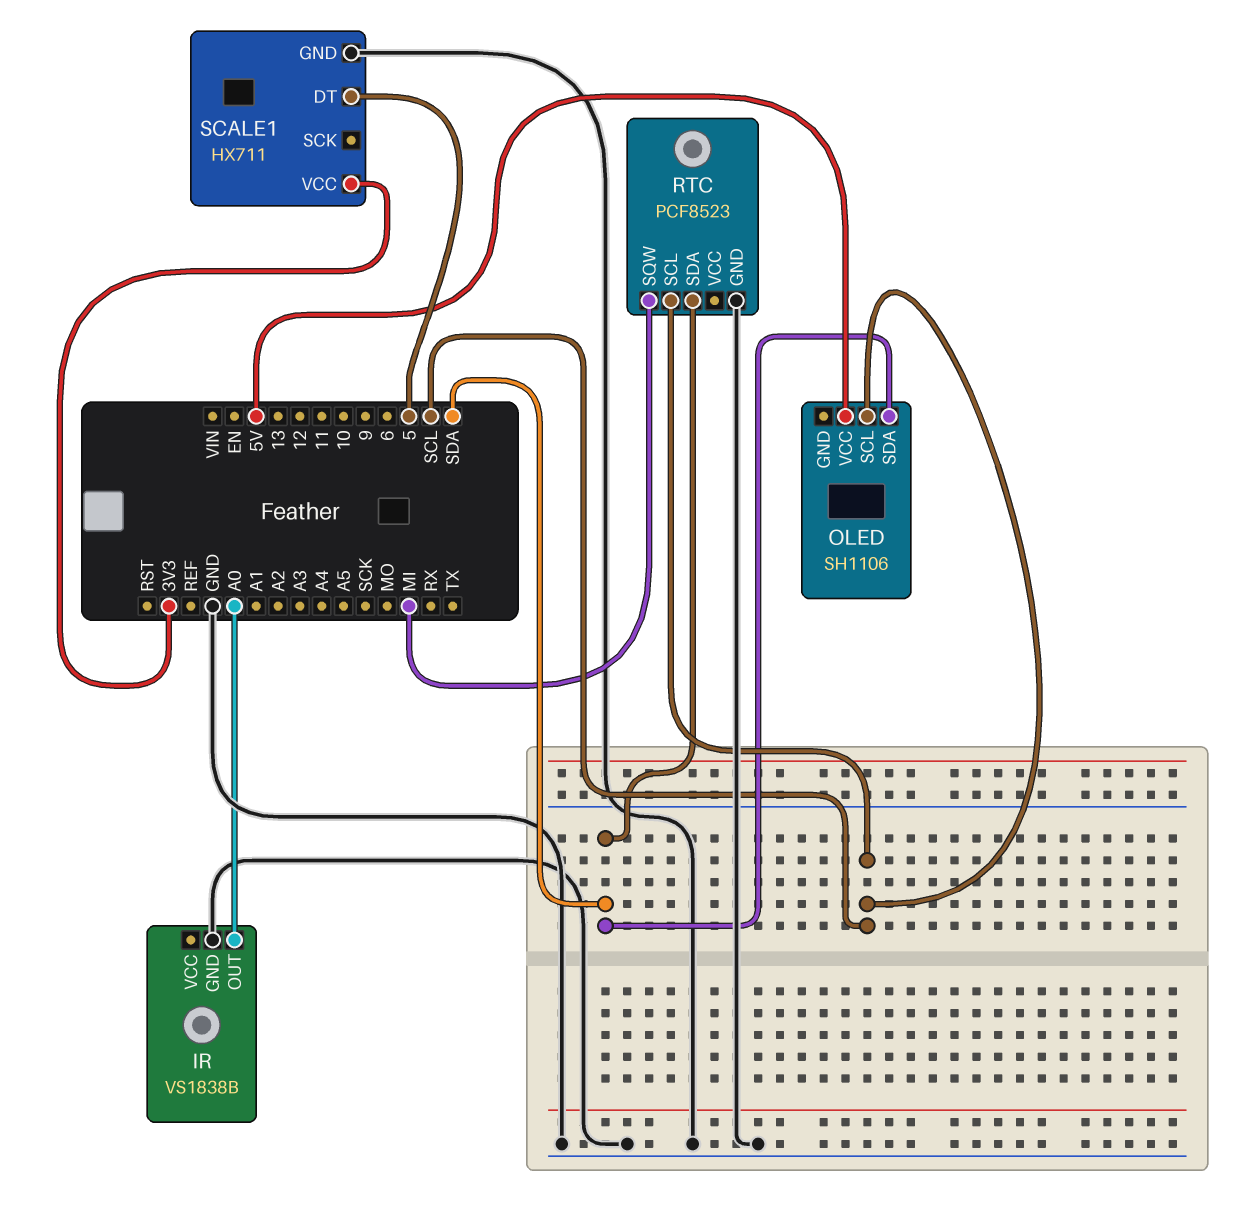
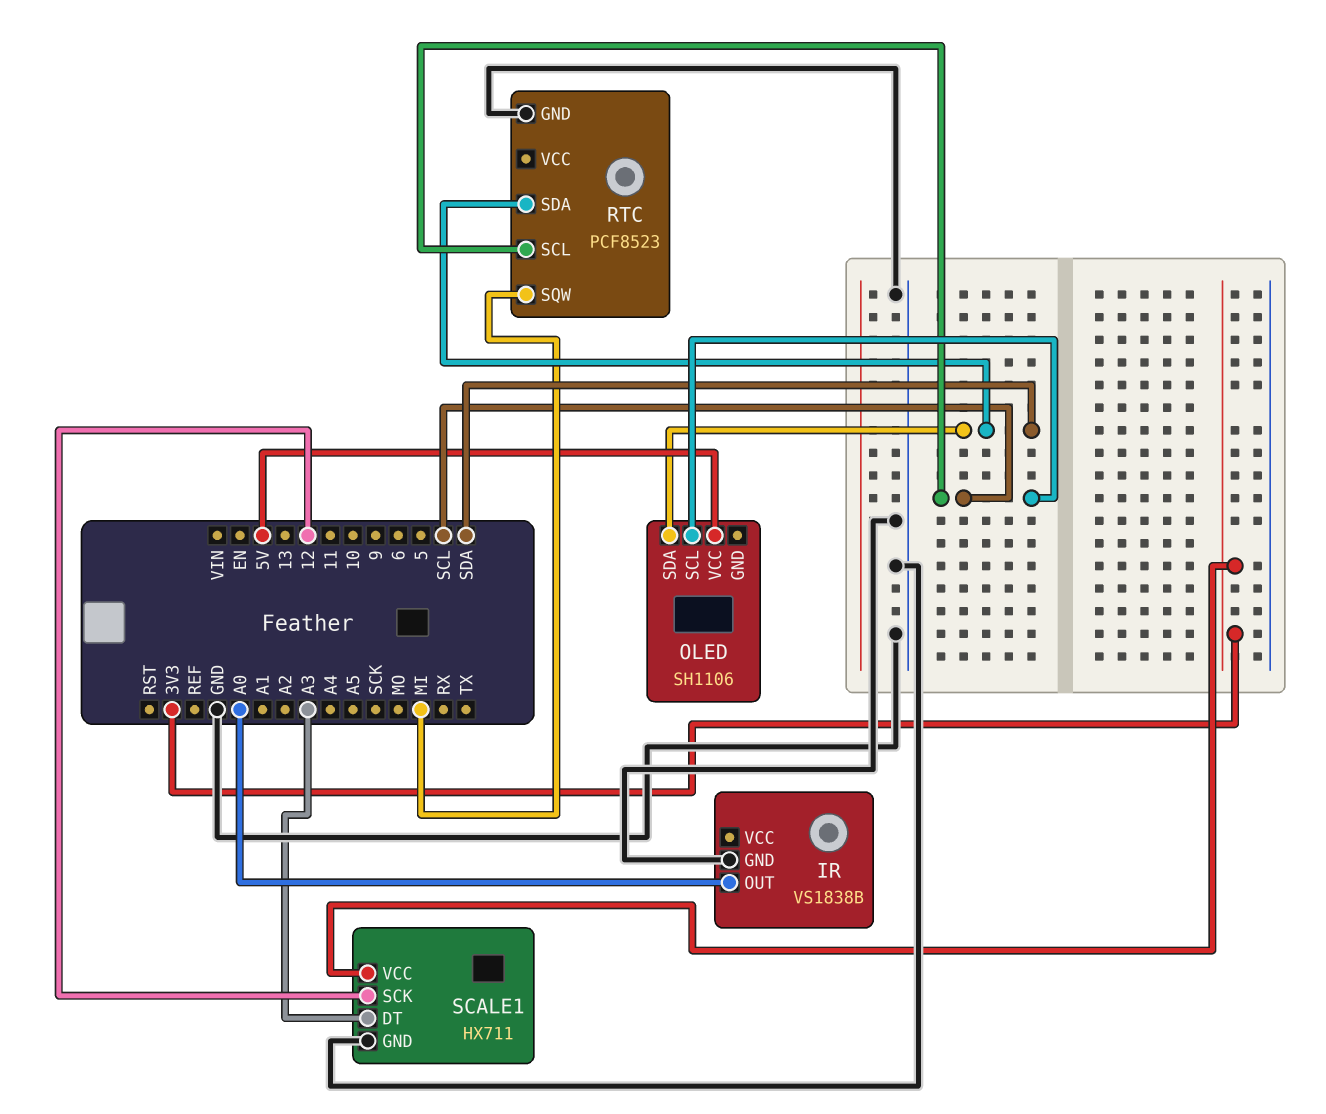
SCALE1 pin DT: 5 -> A3
SCALE1 pin SCK: none -> 12

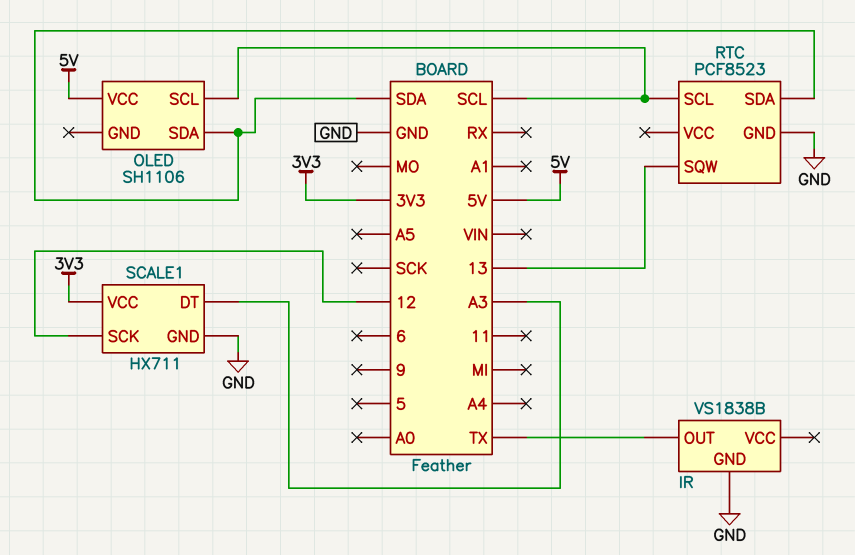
IR pin OUT: A0 -> TX
RTC pin SQW: MI -> 13

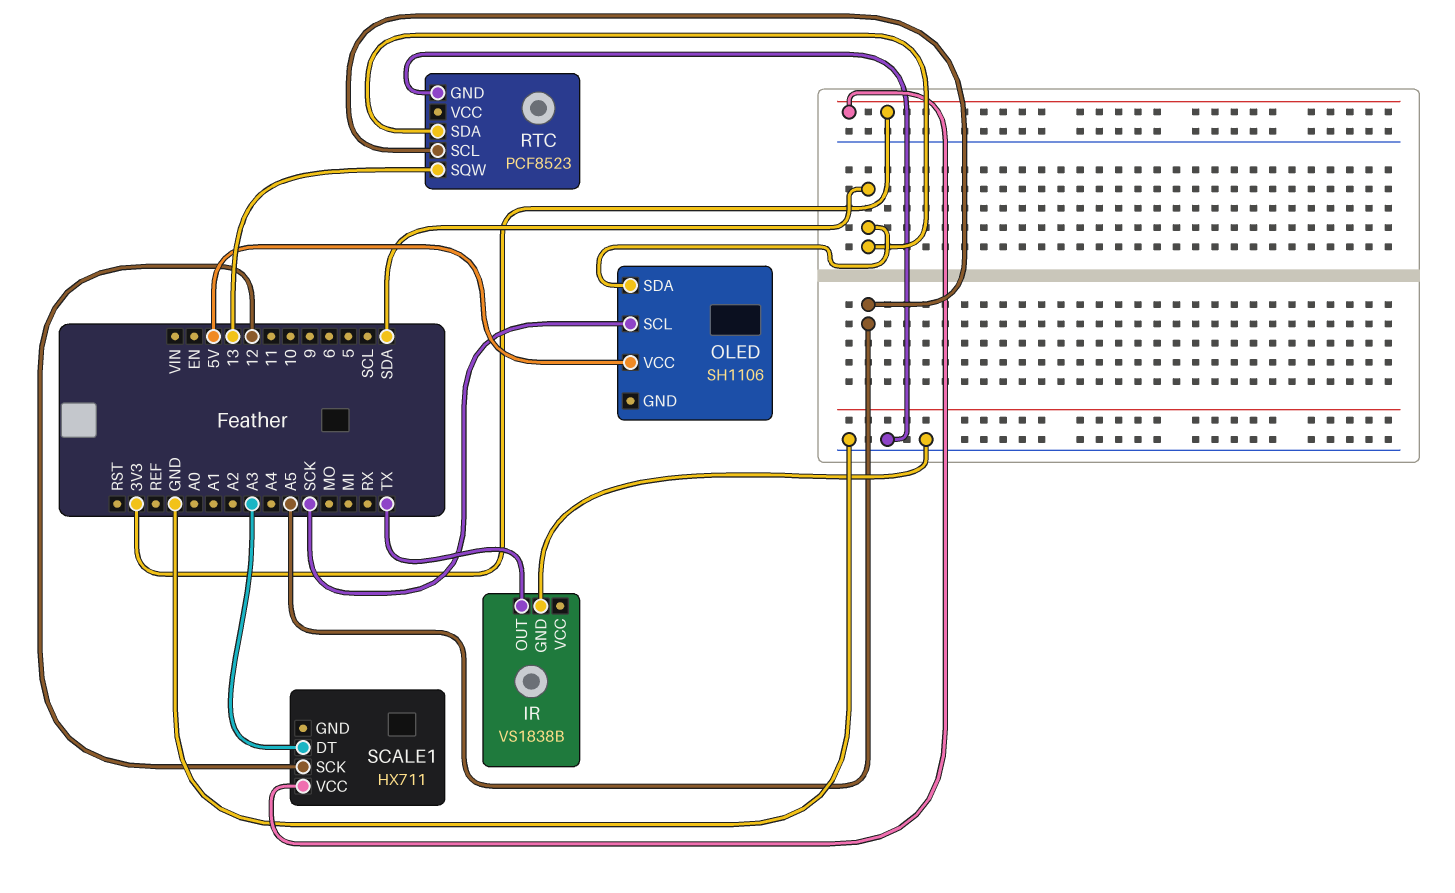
OLED pin SCL: SCL -> SCK
RTC pin SCL: SCL -> A5
SCALE1 pin GND: GND -> none

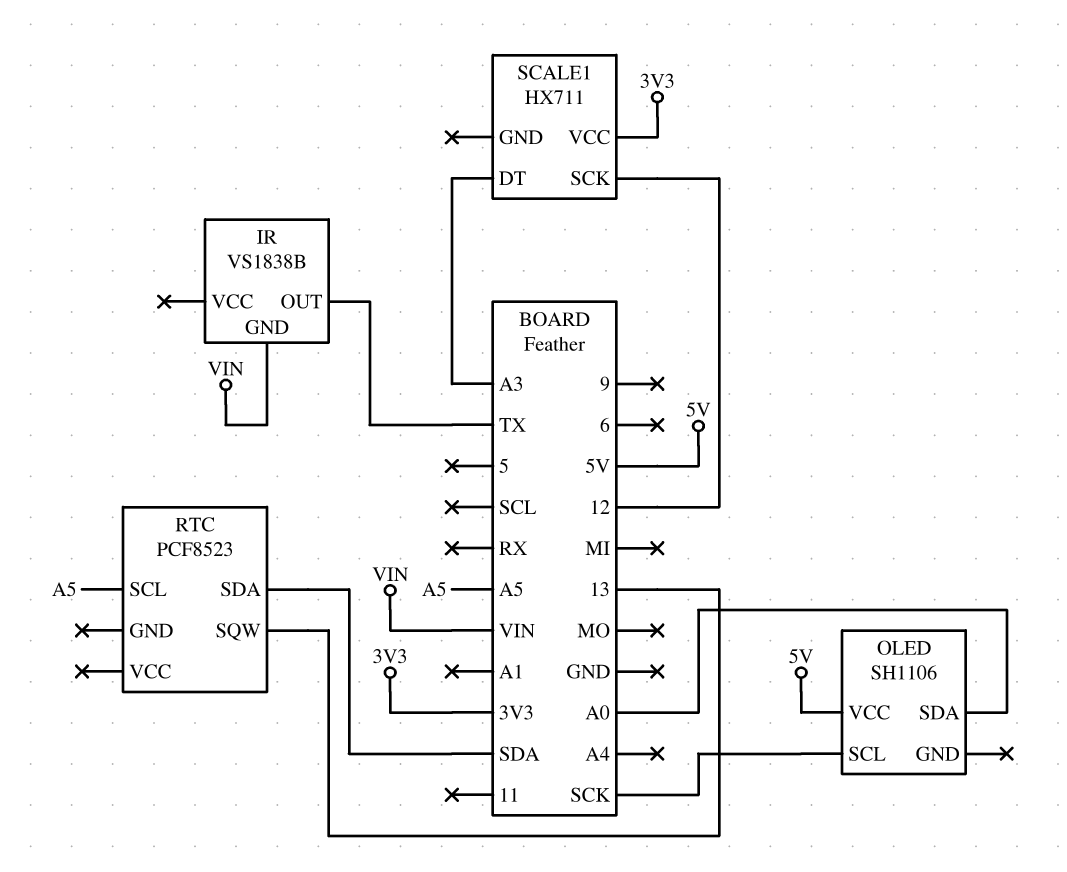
IR pin GND: GND -> VIN
OLED pin SDA: SDA -> A0
RTC pin GND: GND -> none

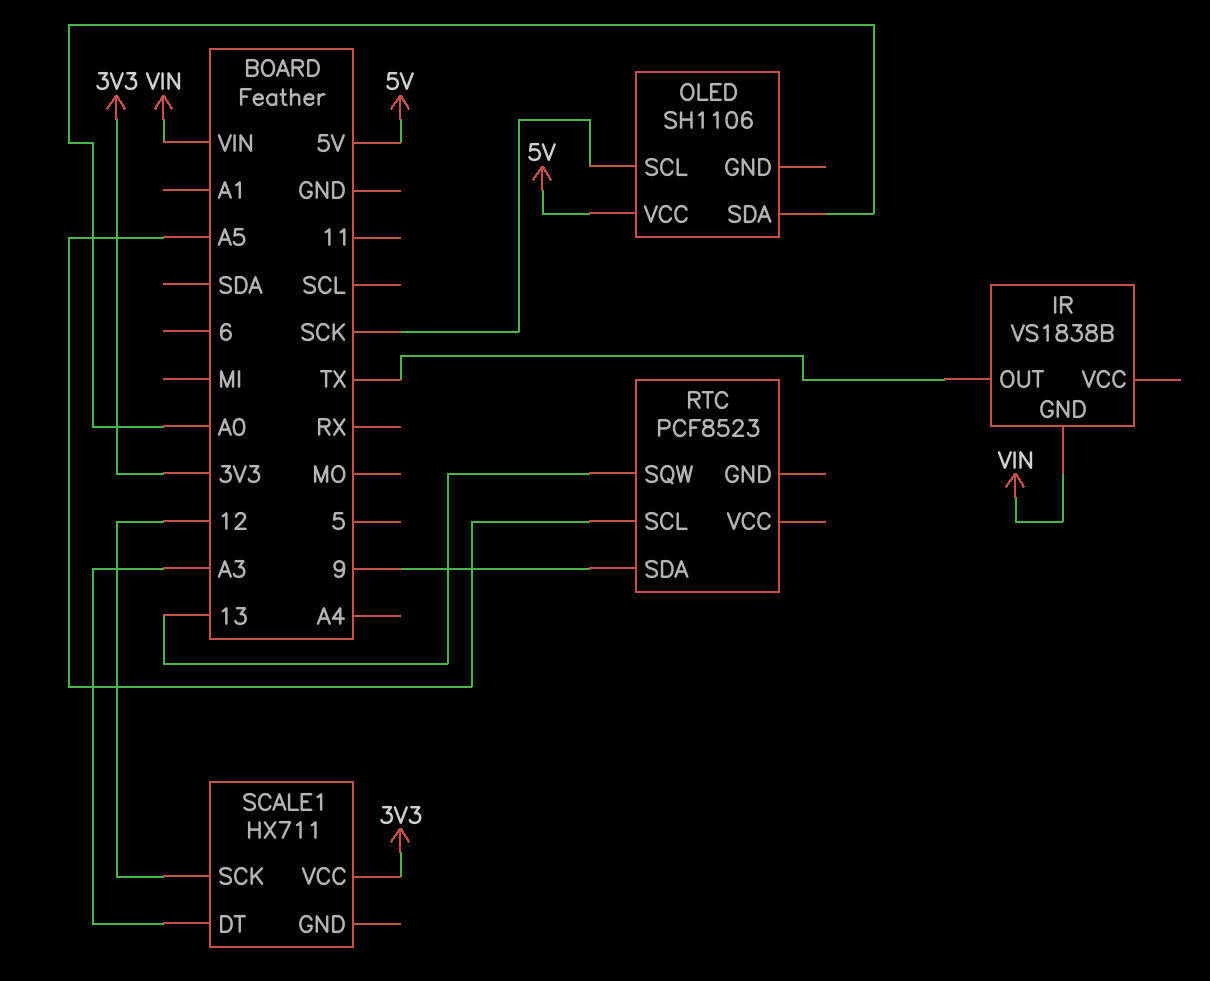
RTC pin SDA: SDA -> 9

